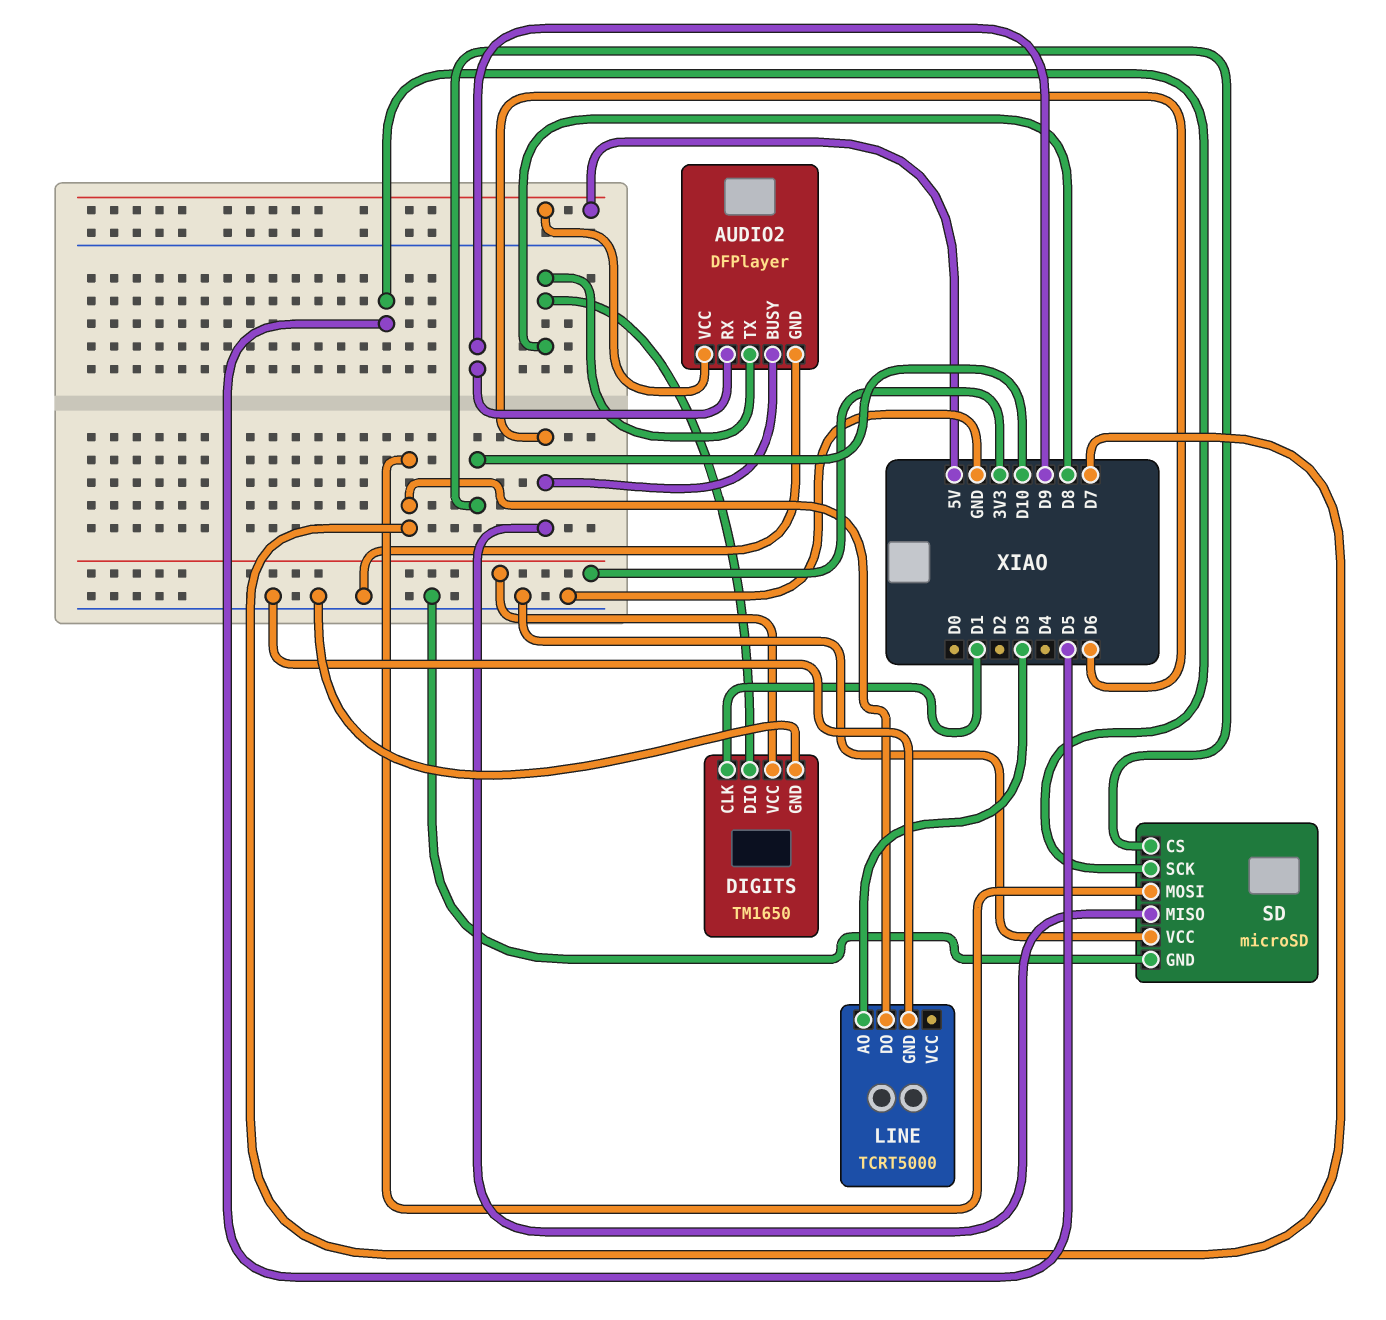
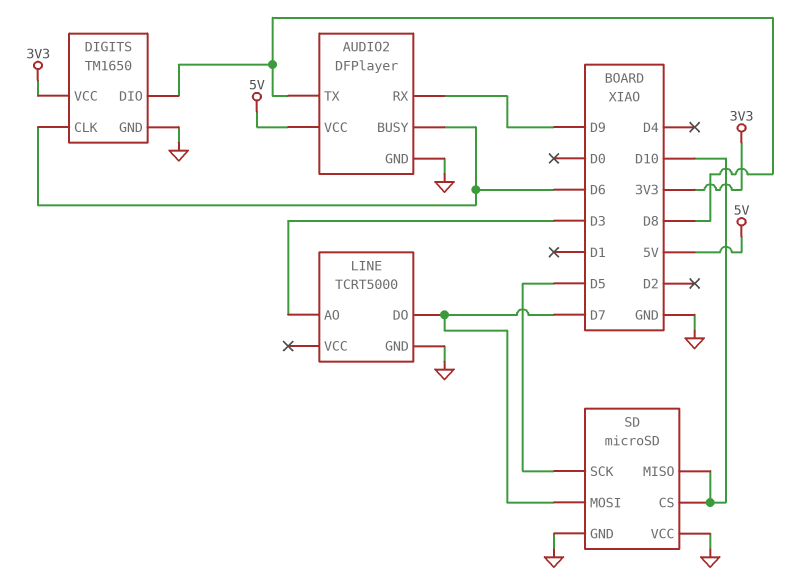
DIGITS pin CLK: D1 -> D6
SD pin MISO: D6 -> D10

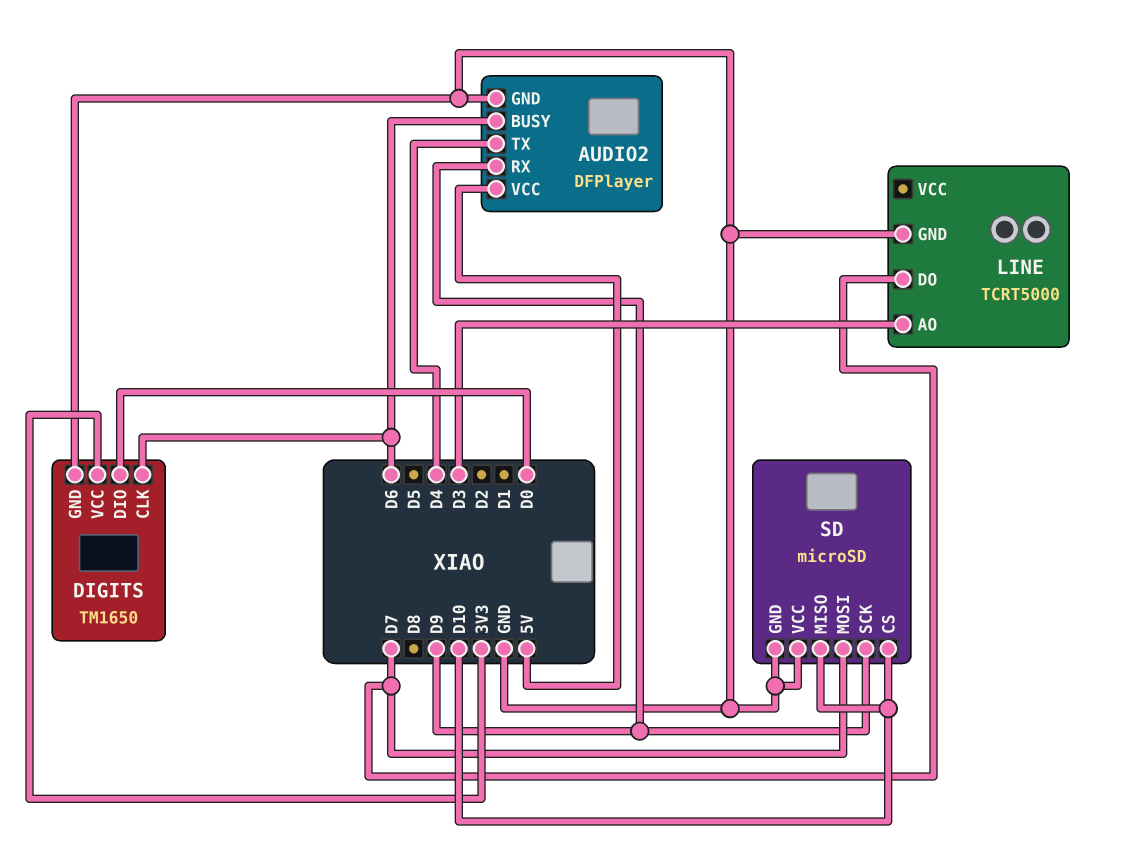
AUDIO2 pin TX: D8 -> D4
DIGITS pin DIO: D8 -> D0
SD pin SCK: D5 -> D9

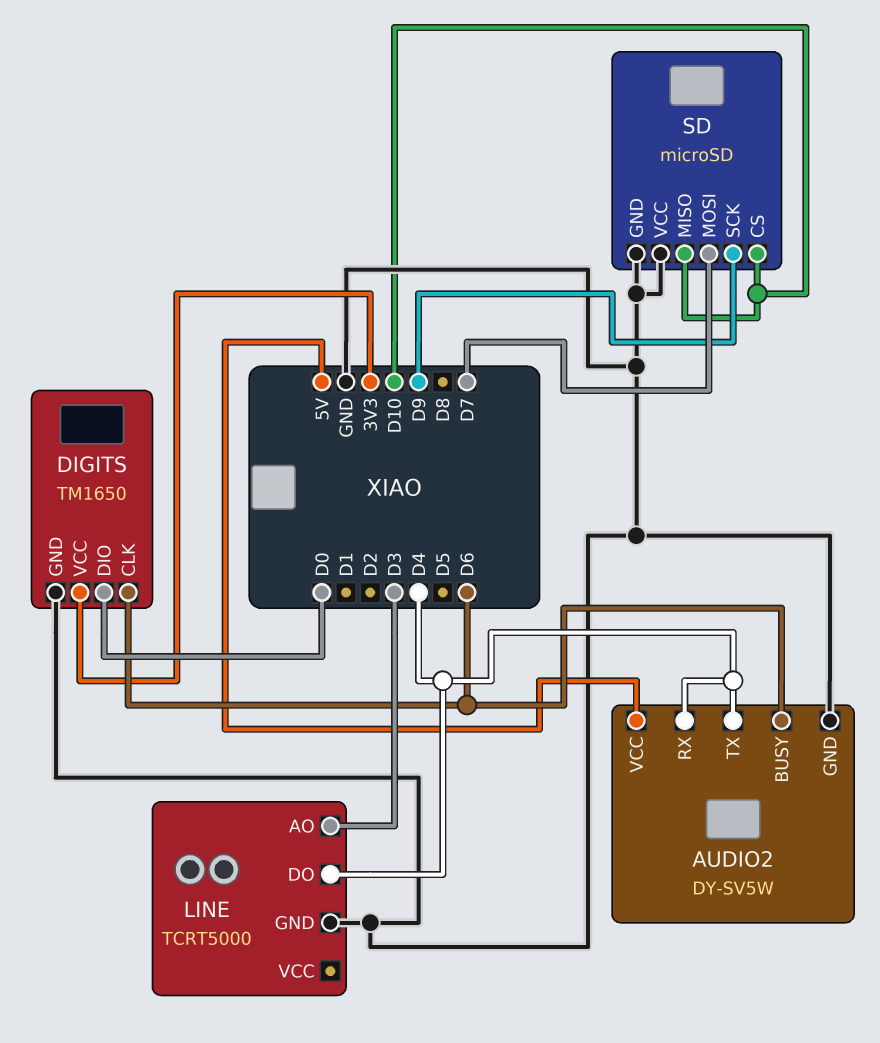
AUDIO2: DFPlayer -> DY-SV5W
AUDIO2 pin RX: D9 -> D4
LINE pin DO: D7 -> D4

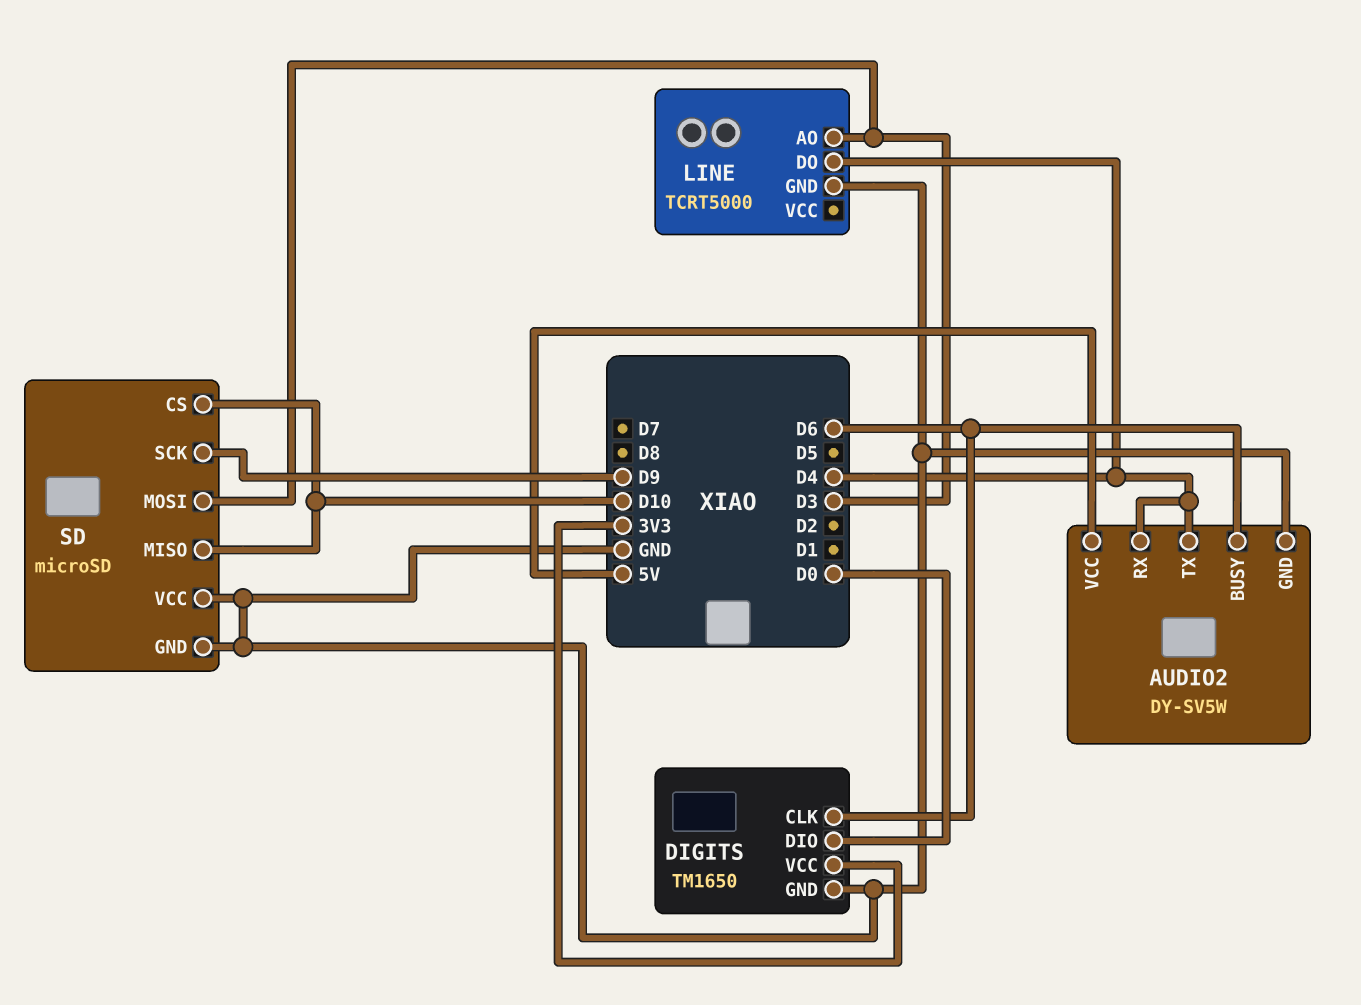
SD pin MOSI: D7 -> D3

